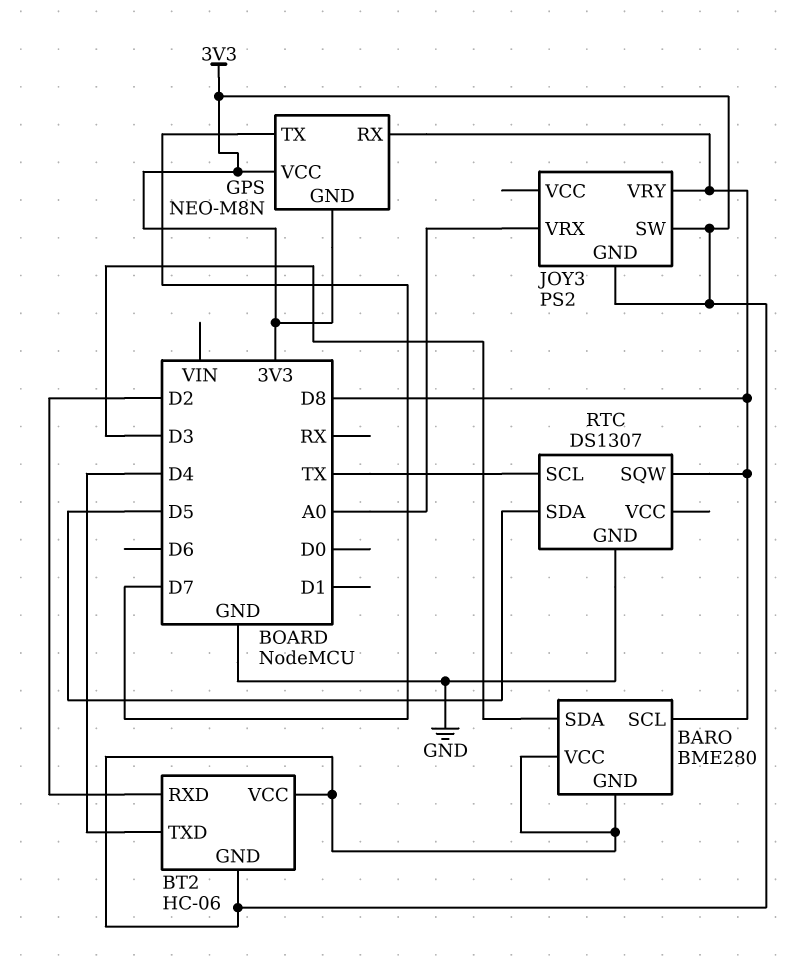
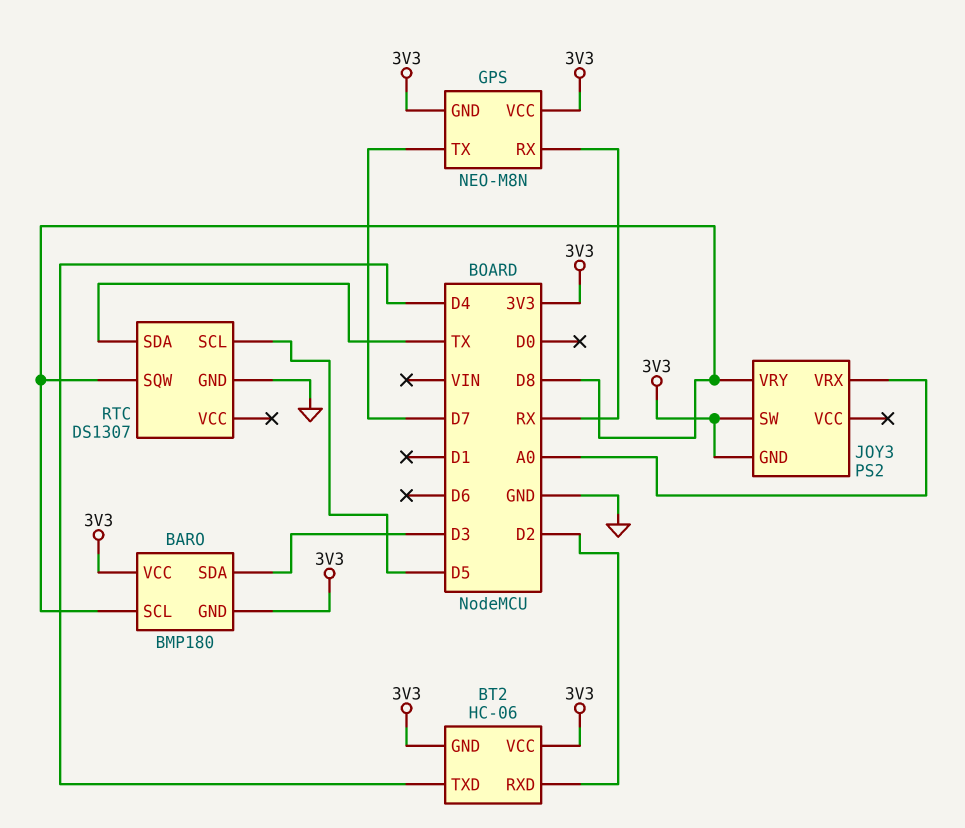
BARO: BME280 -> BMP180
GPS pin RX: D8 -> RX
RTC pin SCL: TX -> D5
RTC pin SDA: D5 -> TX

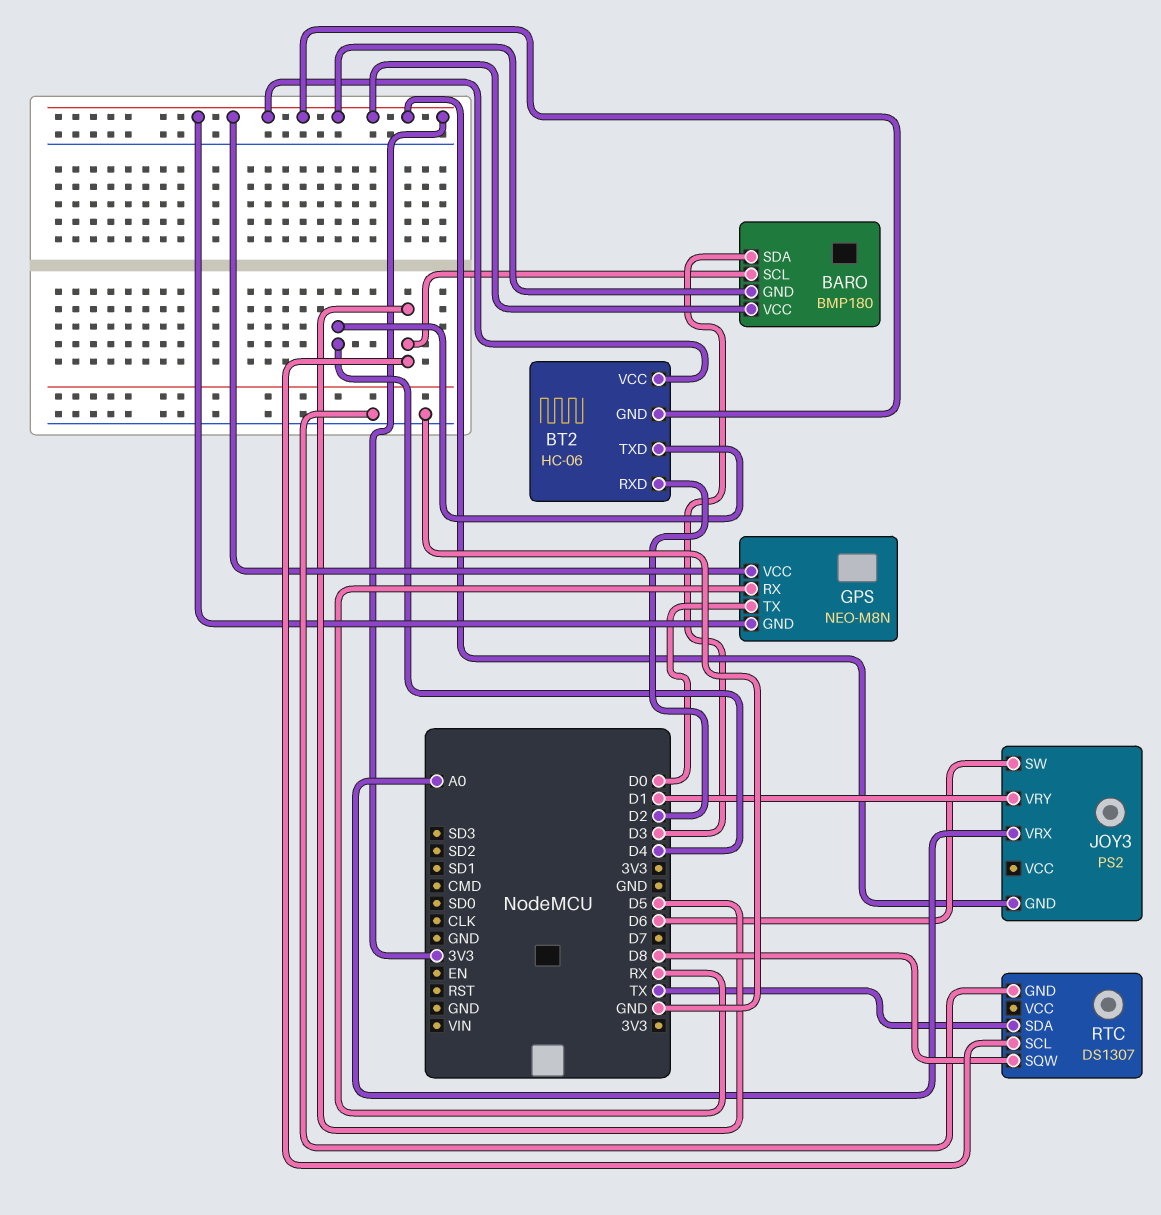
BARO pin SCL: D8 -> D5
GPS pin TX: D7 -> D0
JOY3 pin SW: 3V3 -> D6
JOY3 pin VRY: D8 -> D1

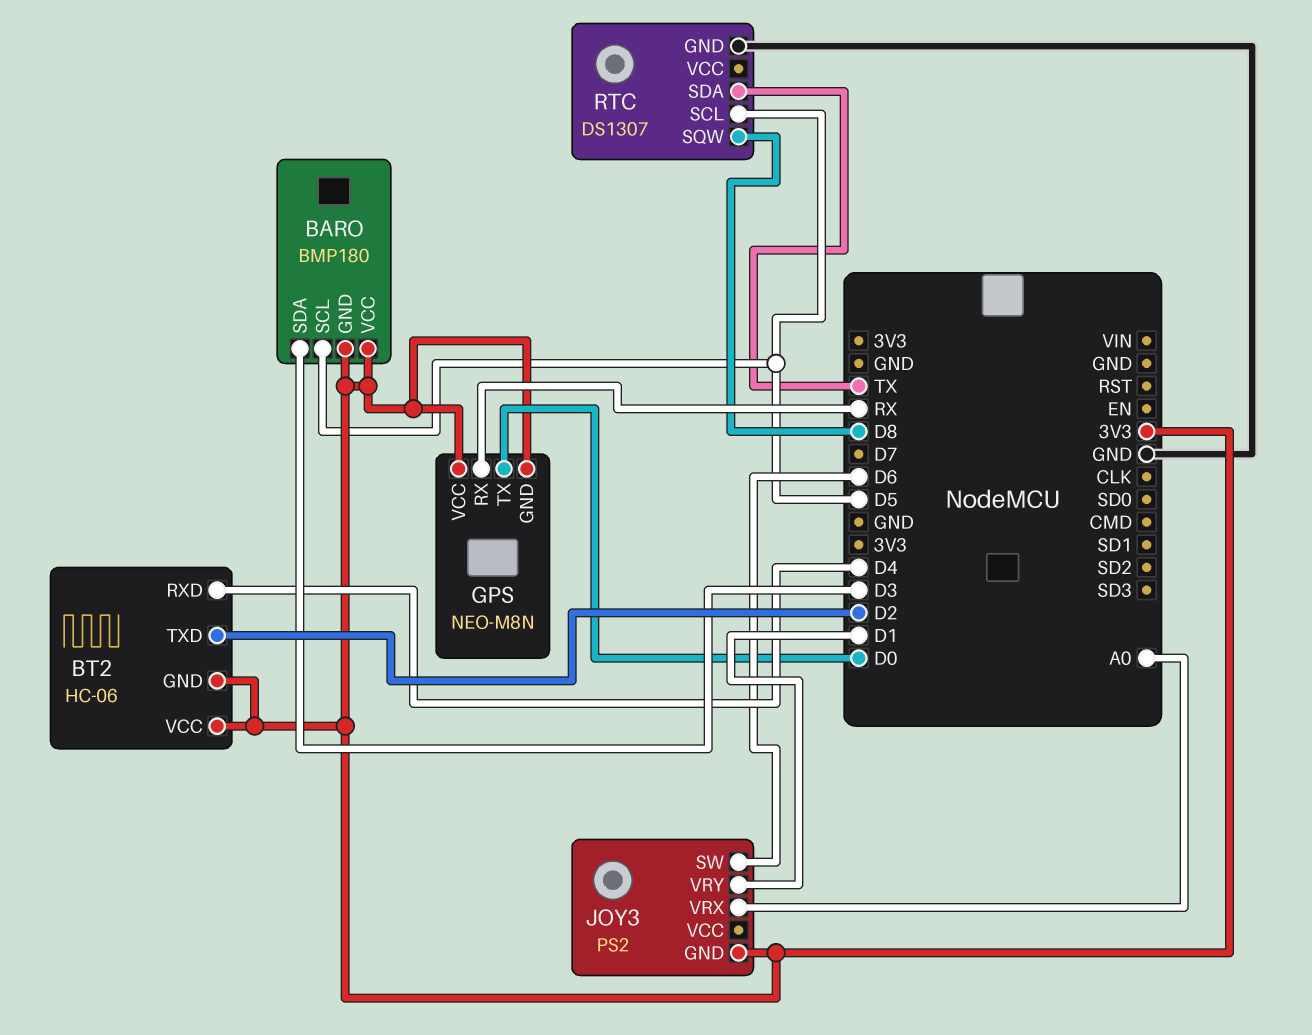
BT2 pin RXD: D2 -> D4
BT2 pin TXD: D4 -> D2

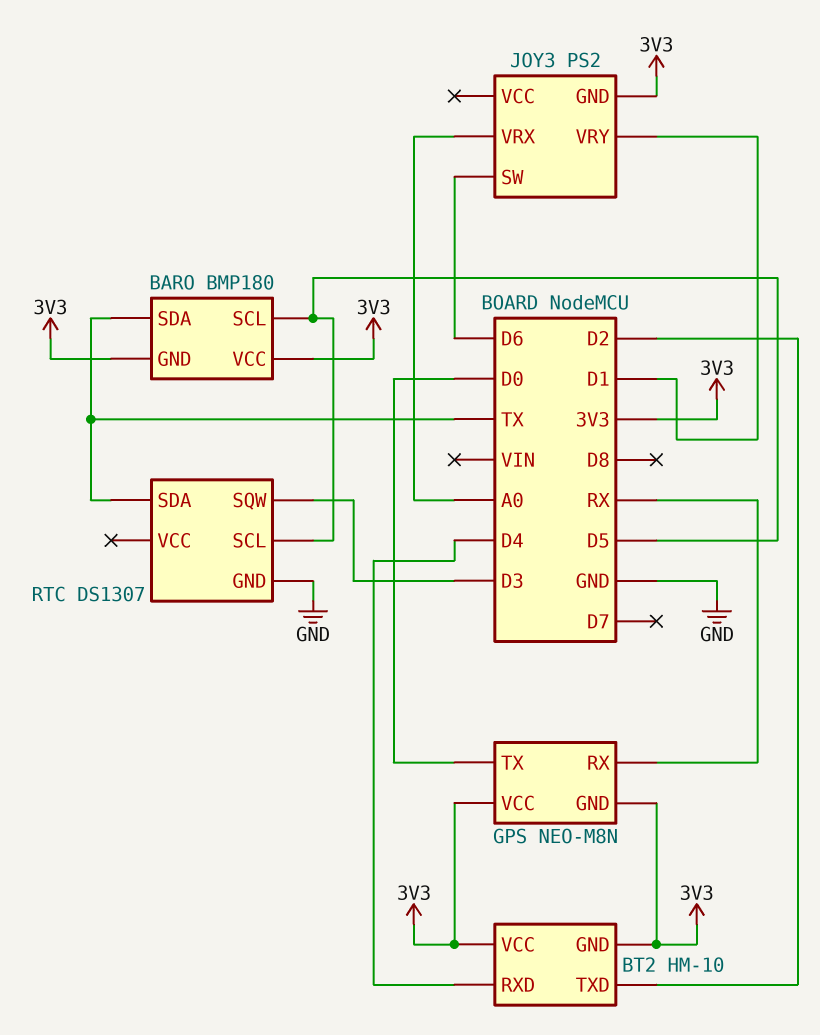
BARO pin SDA: D3 -> TX
BT2: HC-06 -> HM-10
RTC pin SQW: D8 -> D3

